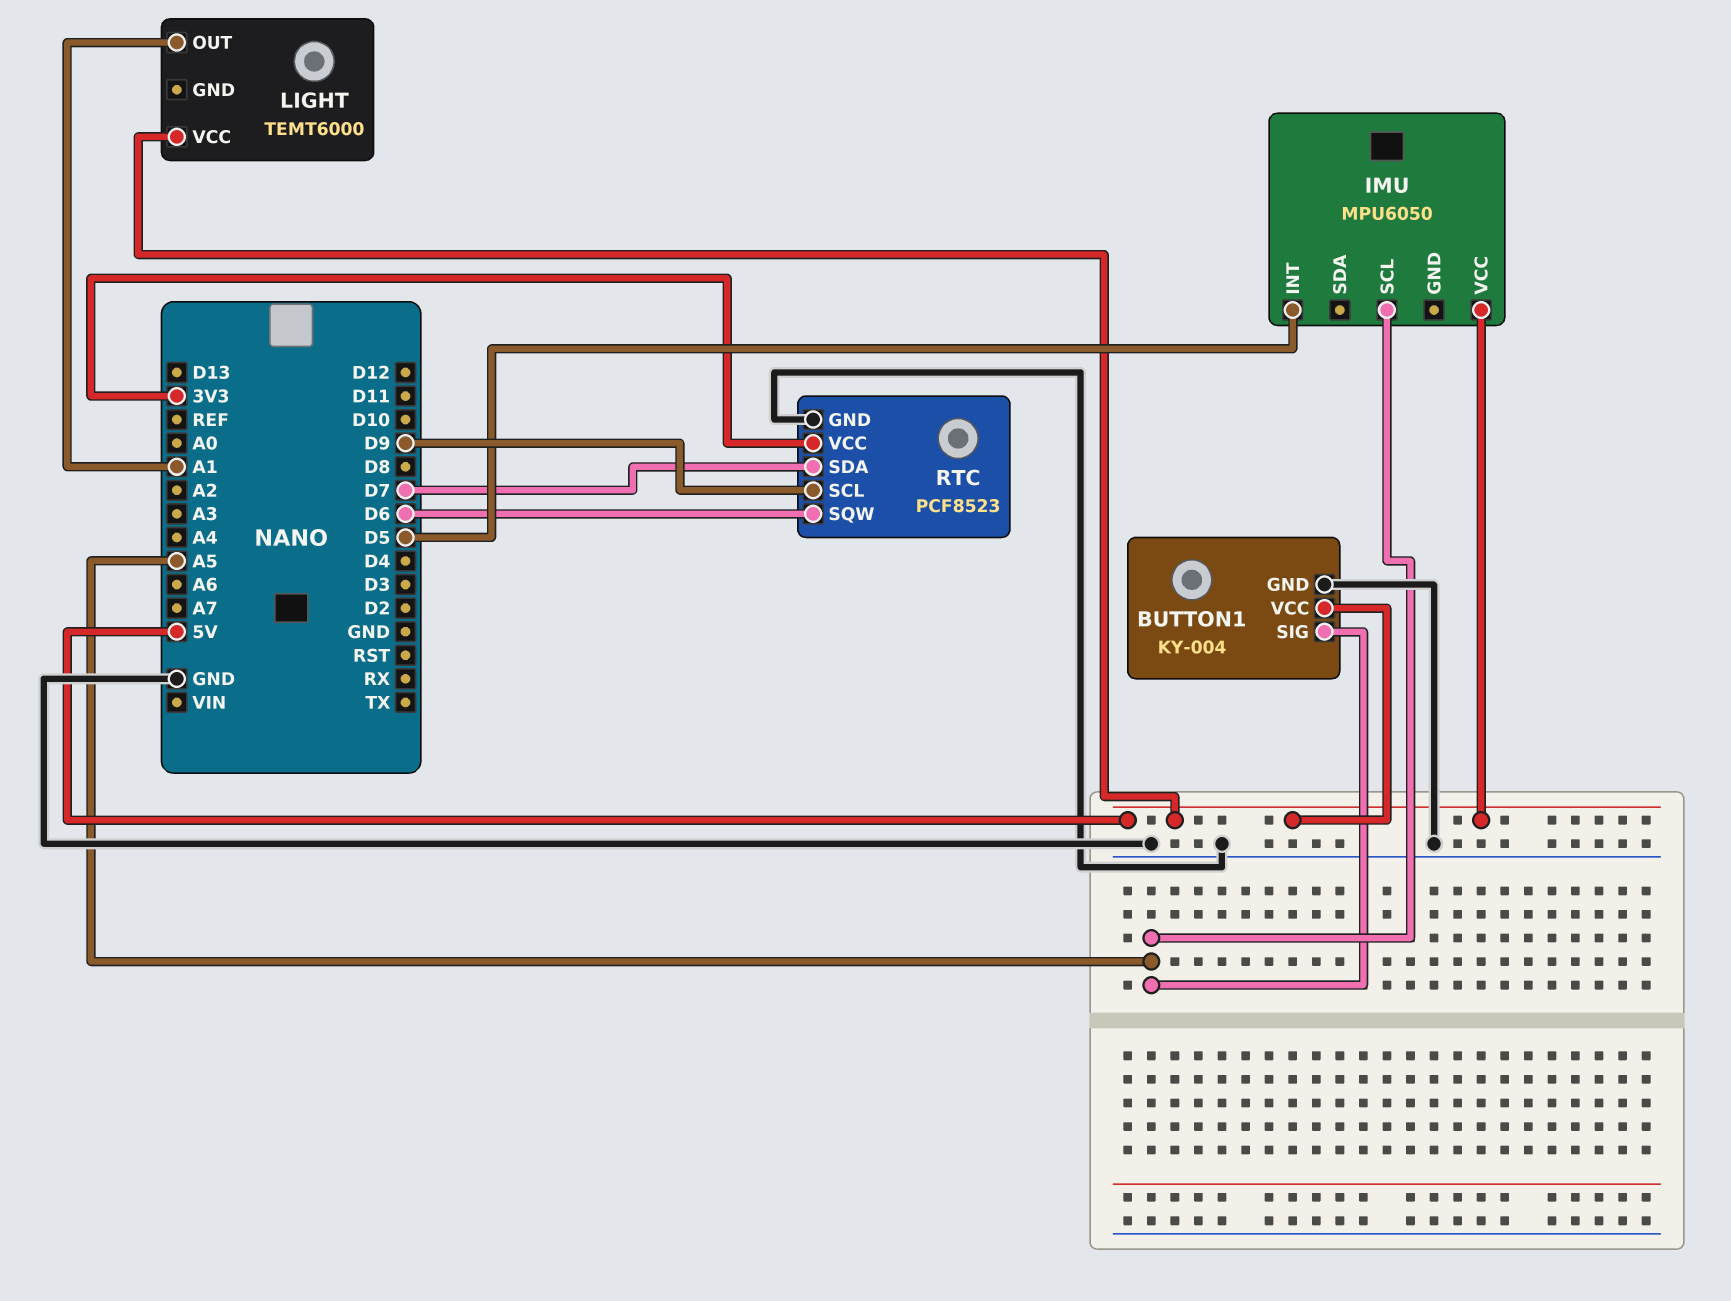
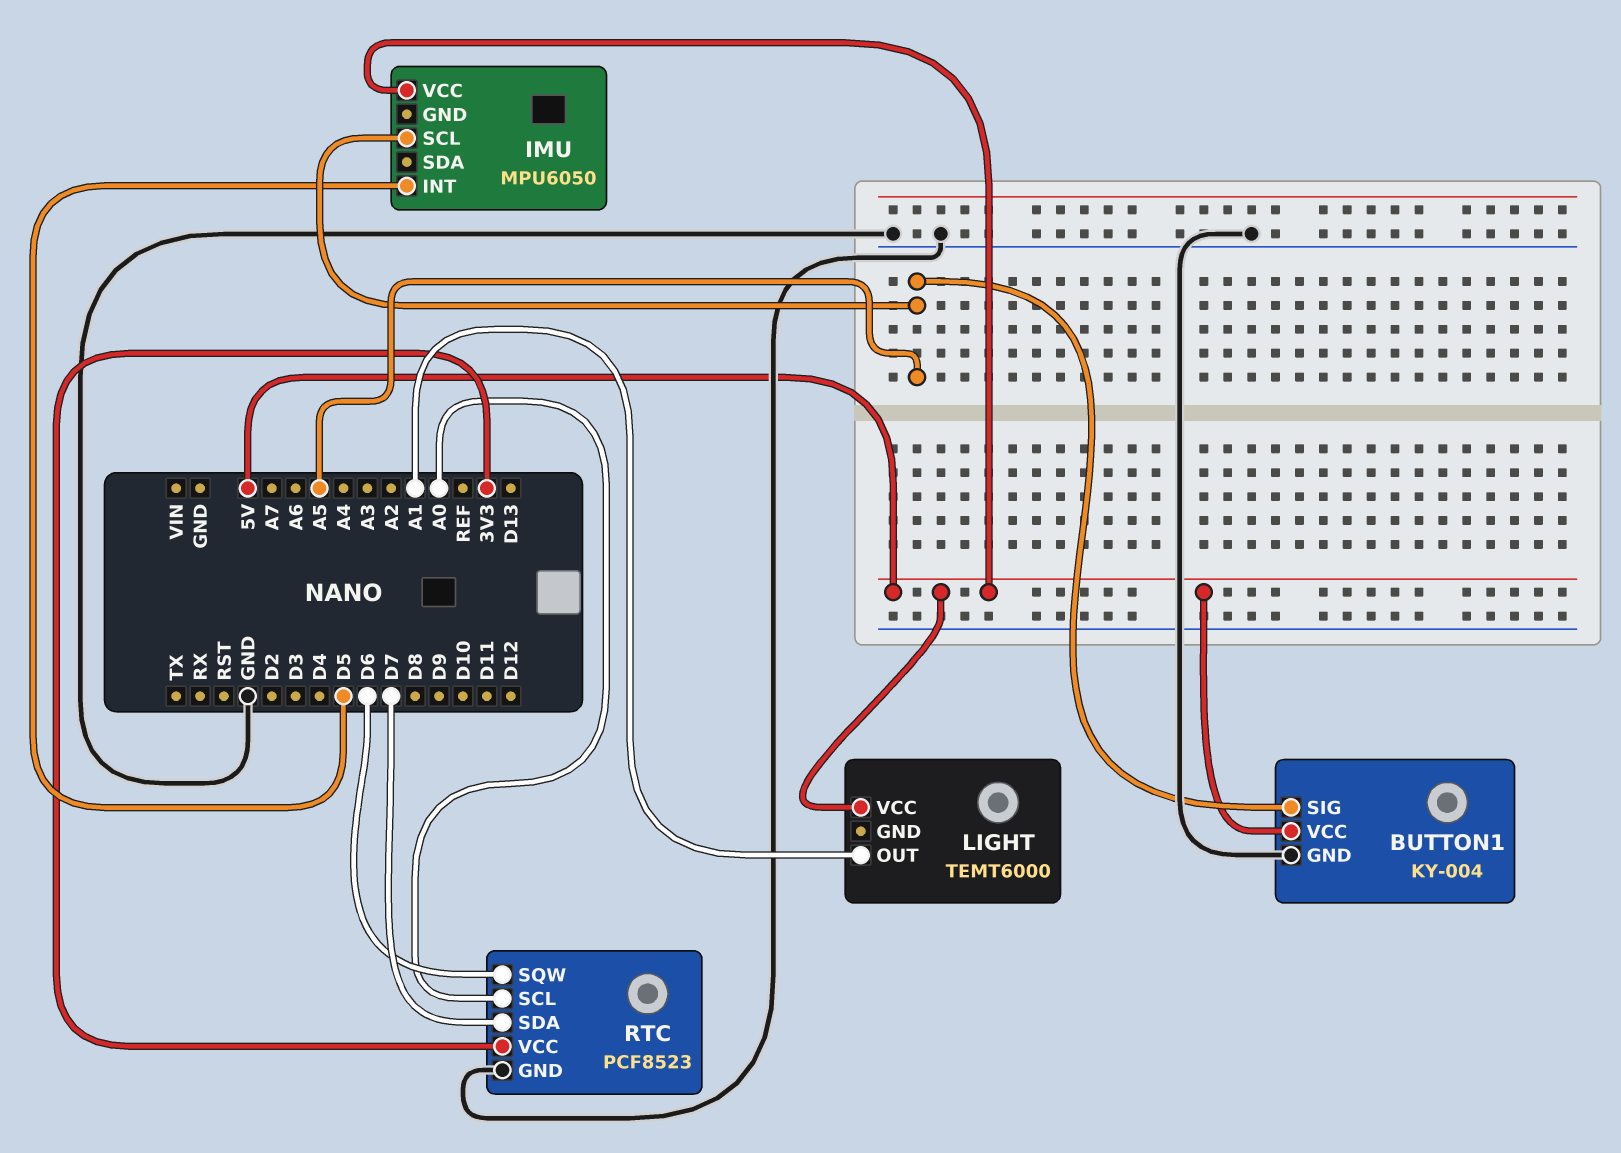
RTC pin SCL: D9 -> A0

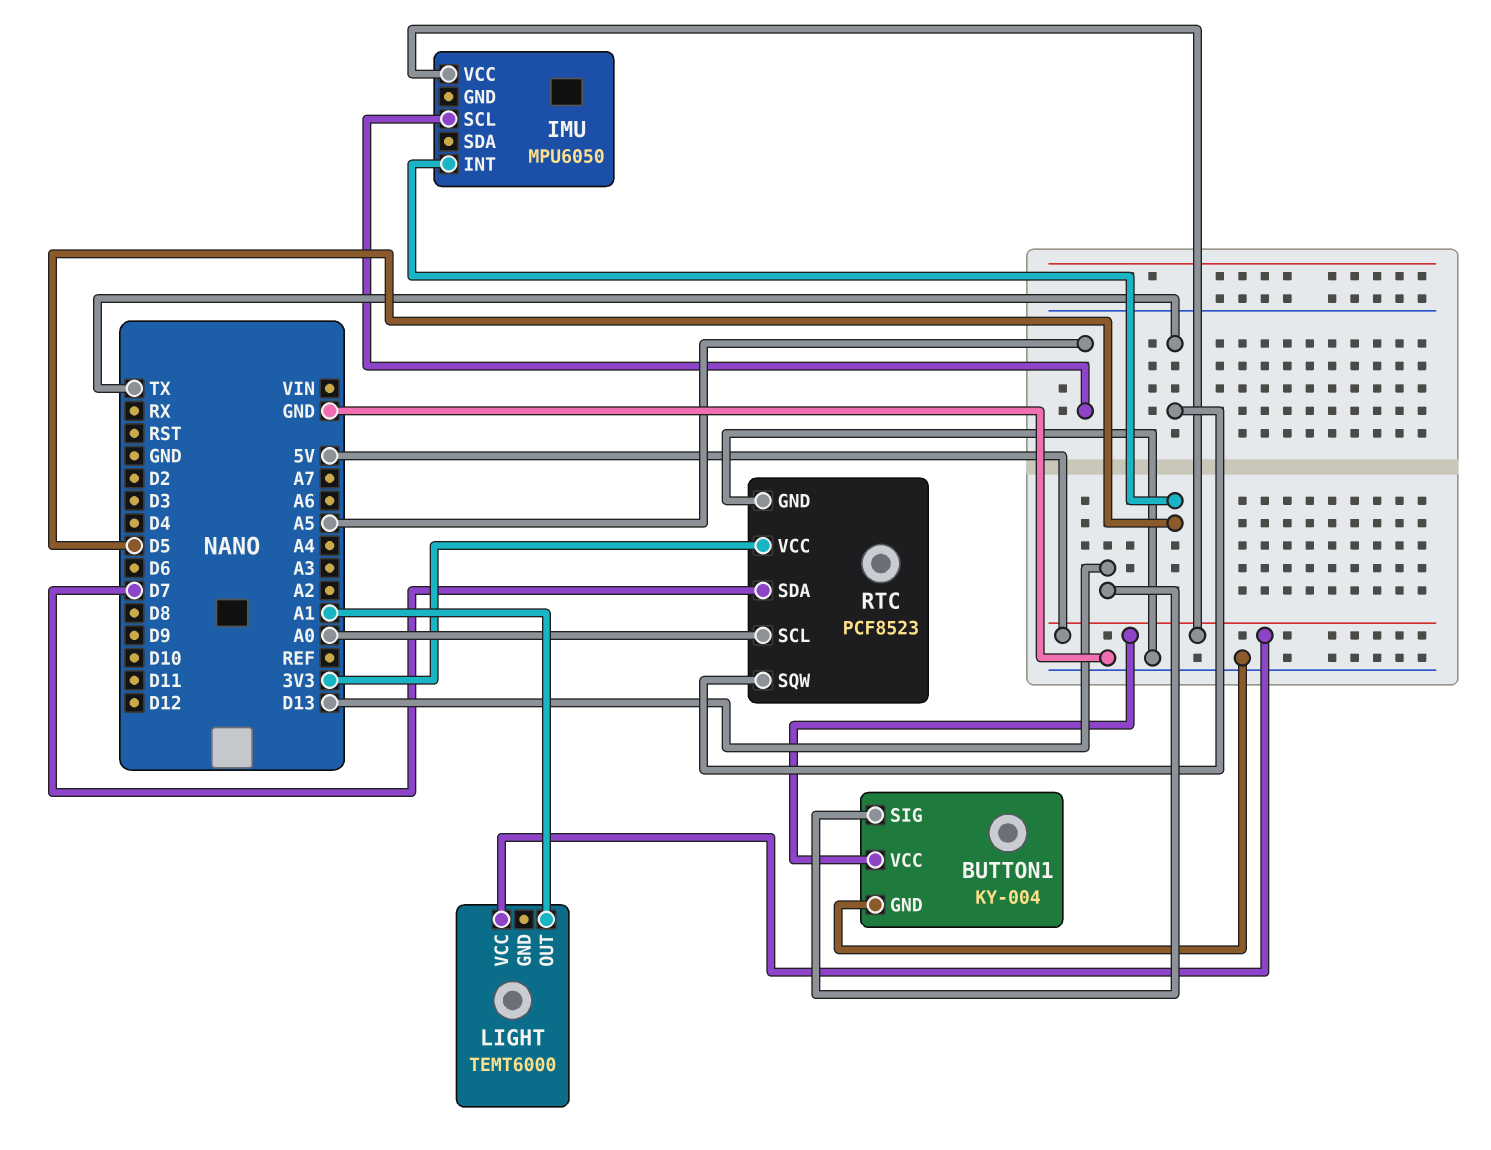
BUTTON1 pin SIG: A5 -> D13
RTC pin SQW: D6 -> TX

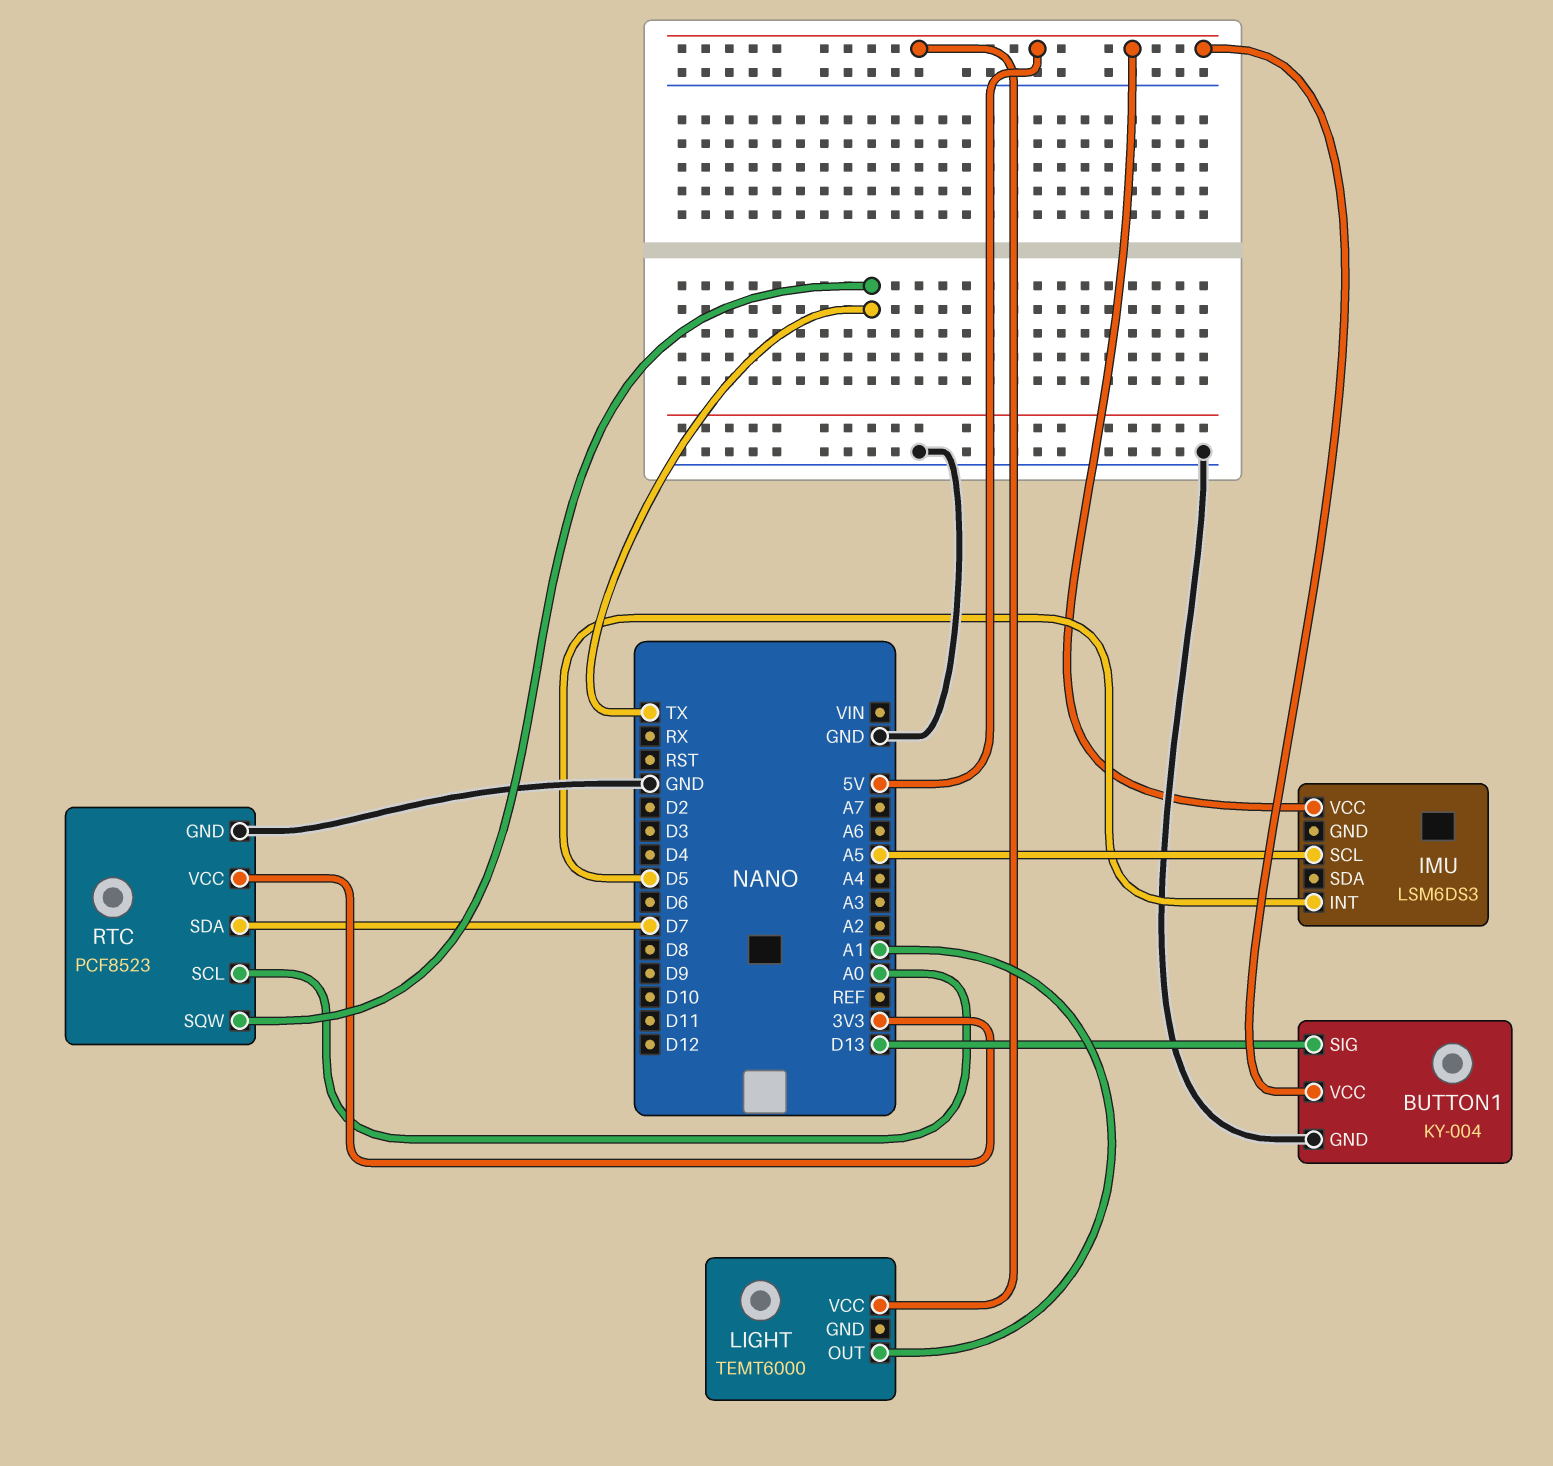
IMU: MPU6050 -> LSM6DS3

